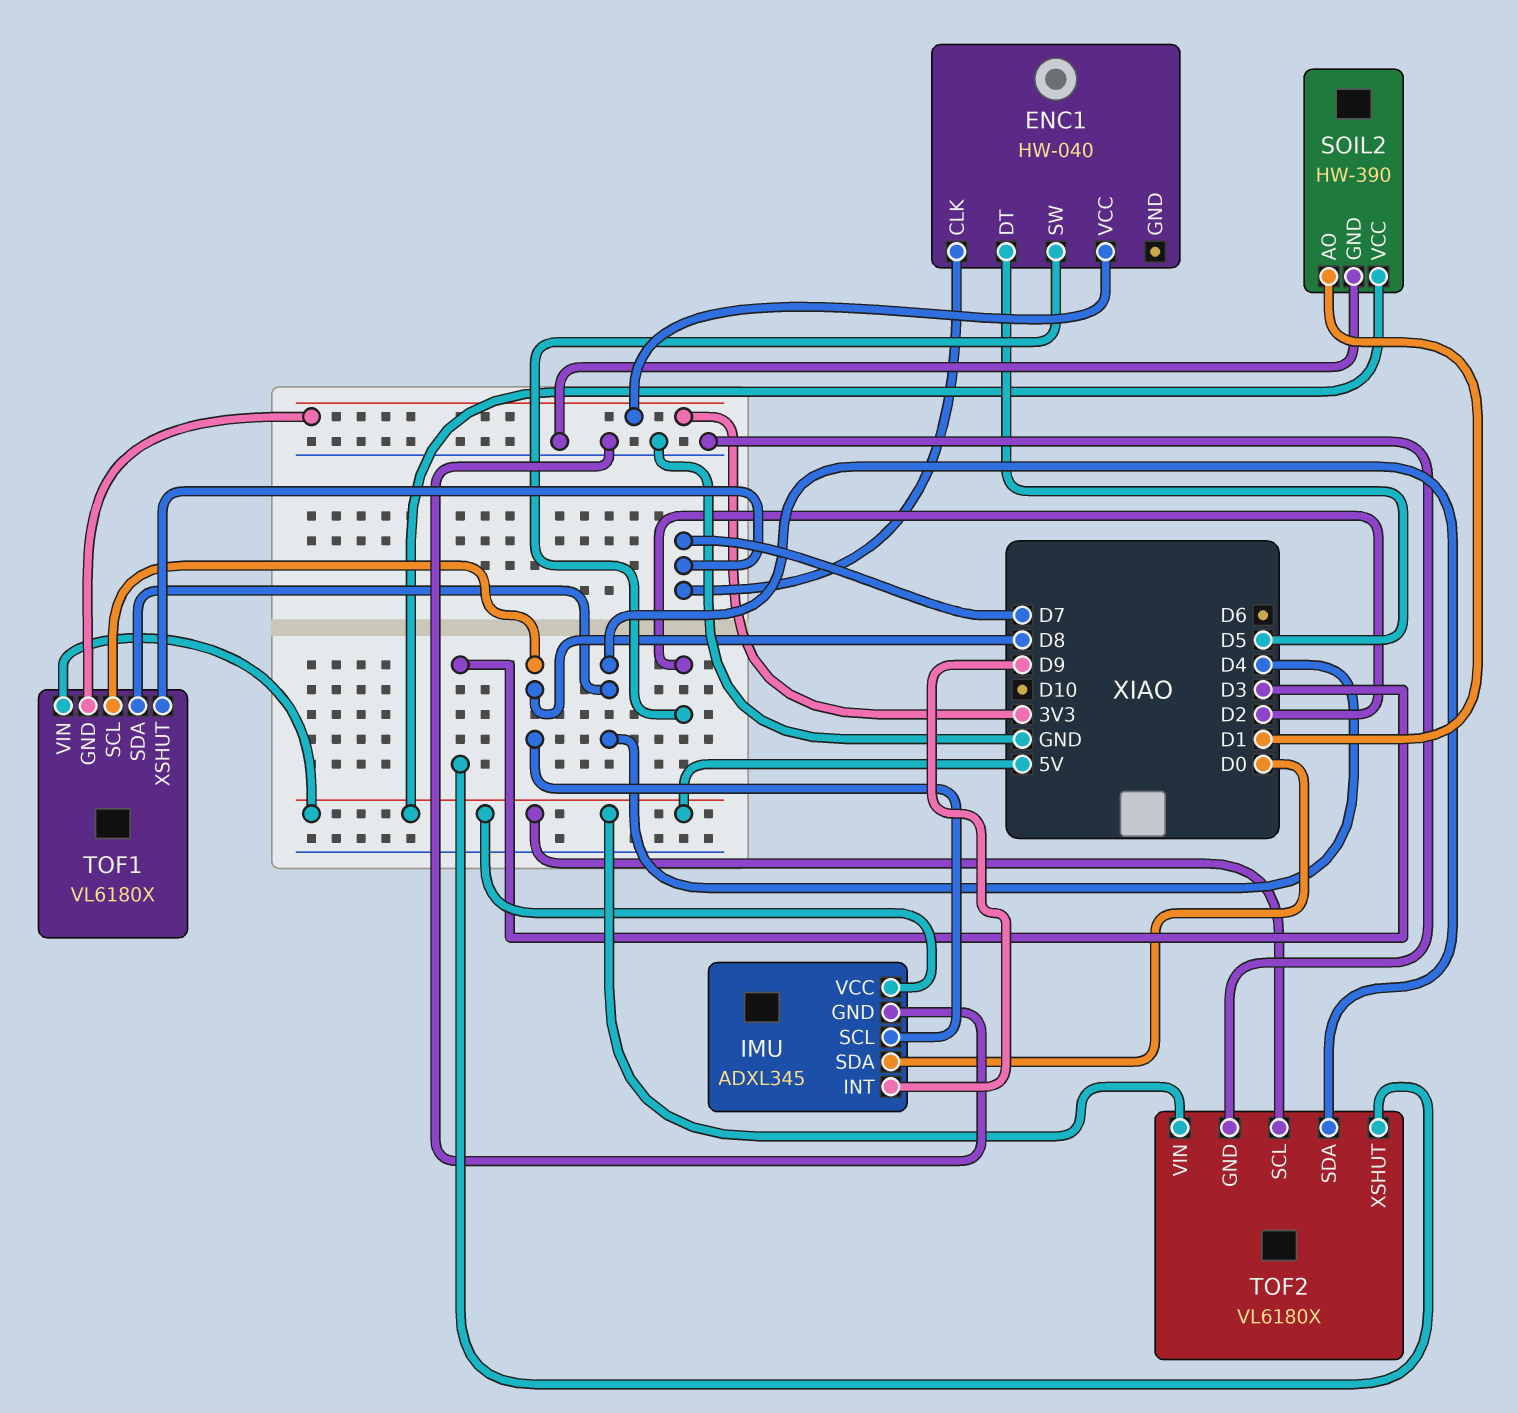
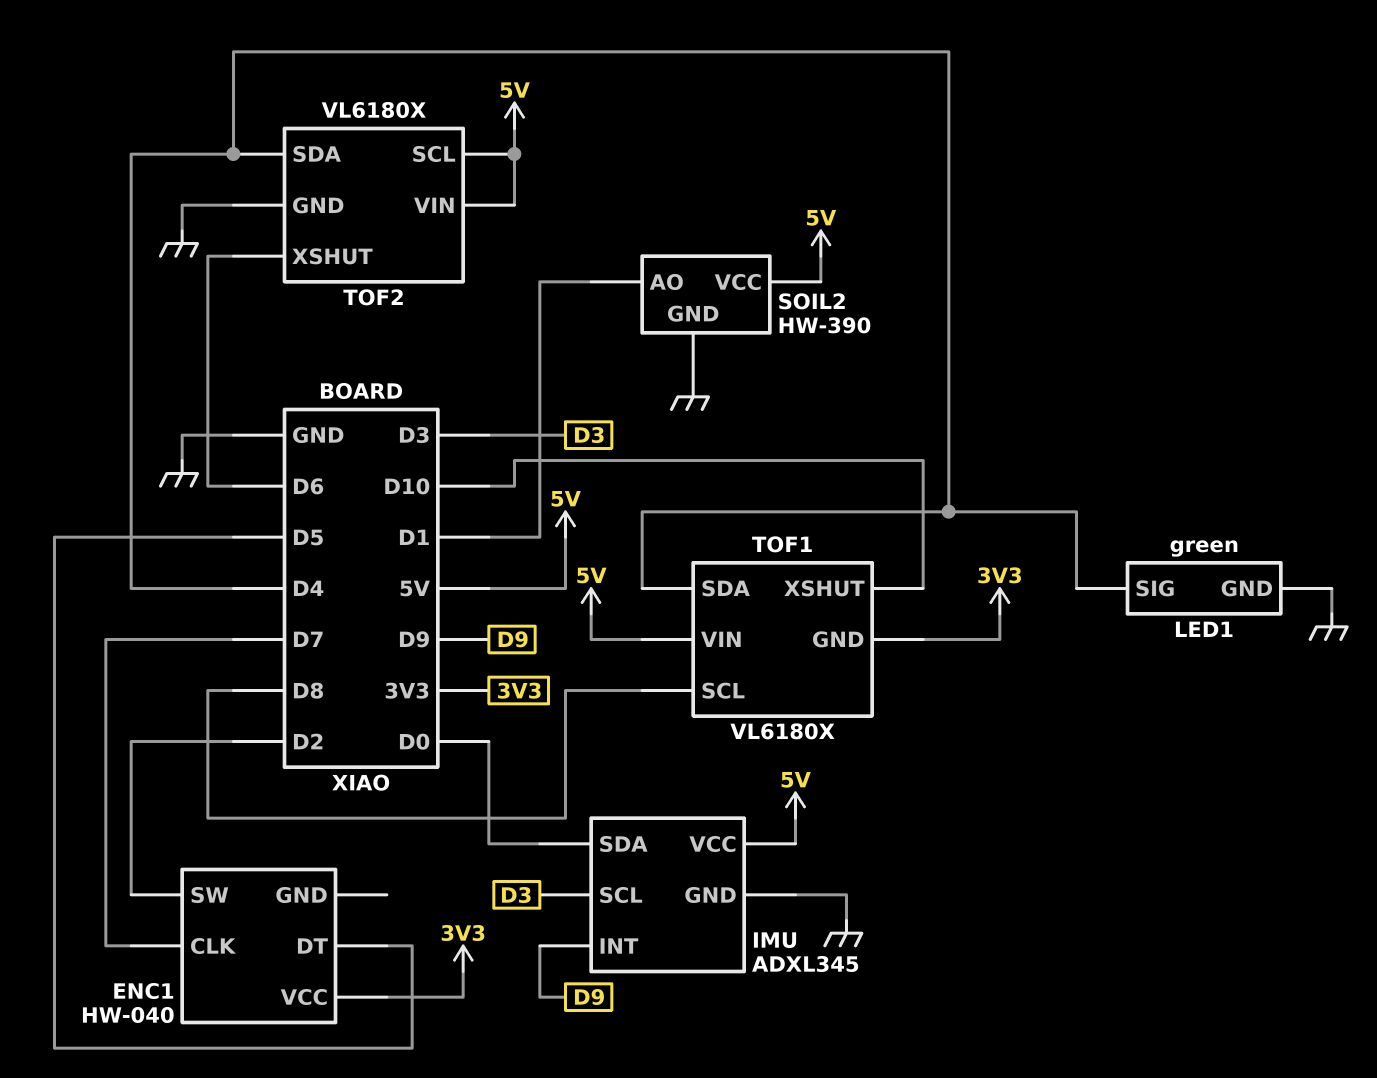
IMU pin SCL: D8 -> D3
LED1: none -> green
LED1 pin GND: none -> GND
LED1 pin SIG: none -> D4
TOF1 pin XSHUT: D7 -> D10
TOF2 pin XSHUT: D3 -> D6

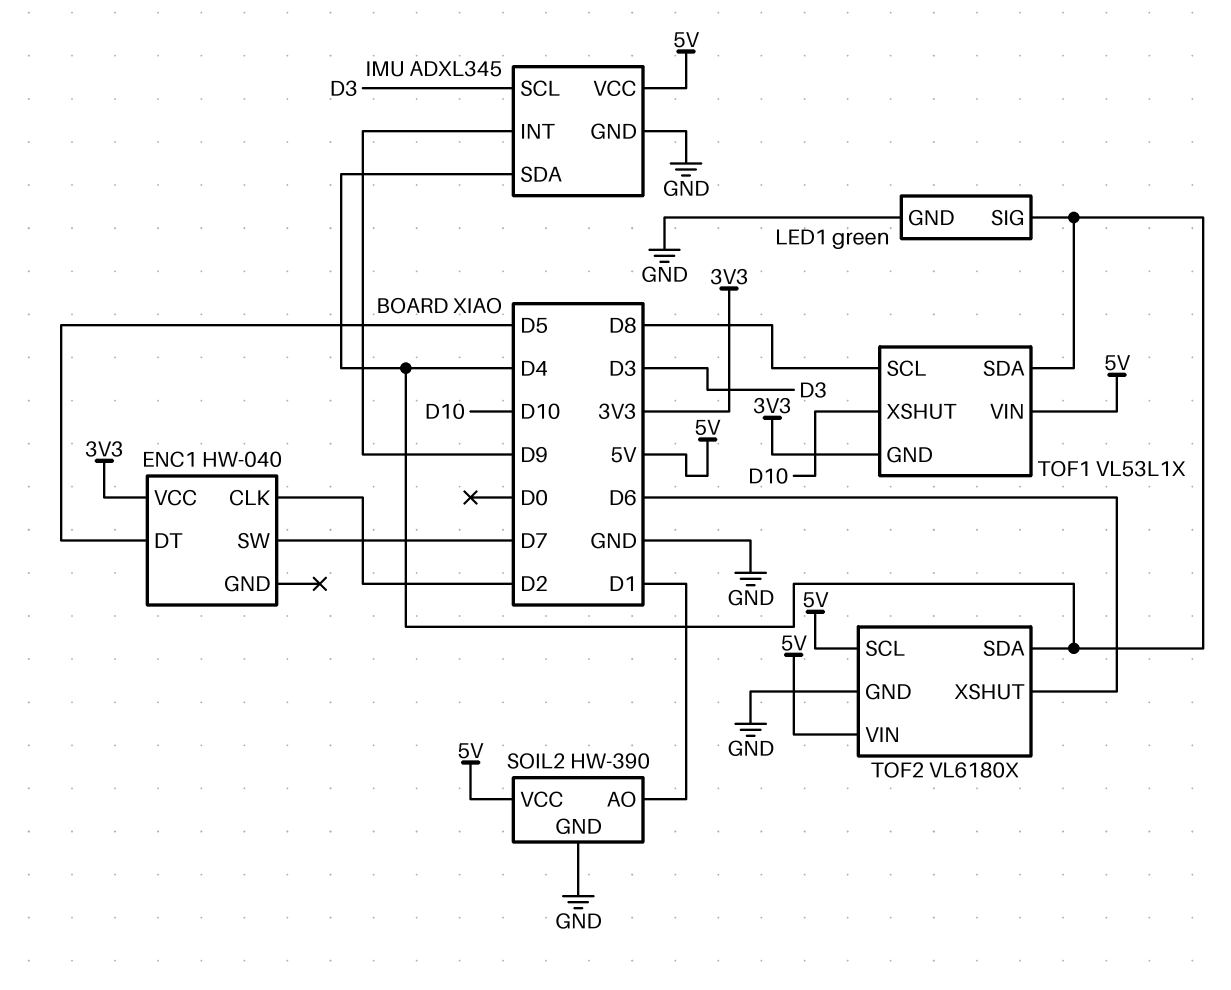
ENC1 pin CLK: D7 -> D2
ENC1 pin SW: D2 -> D7
IMU pin SDA: D0 -> D4
TOF1: VL6180X -> VL53L1X

